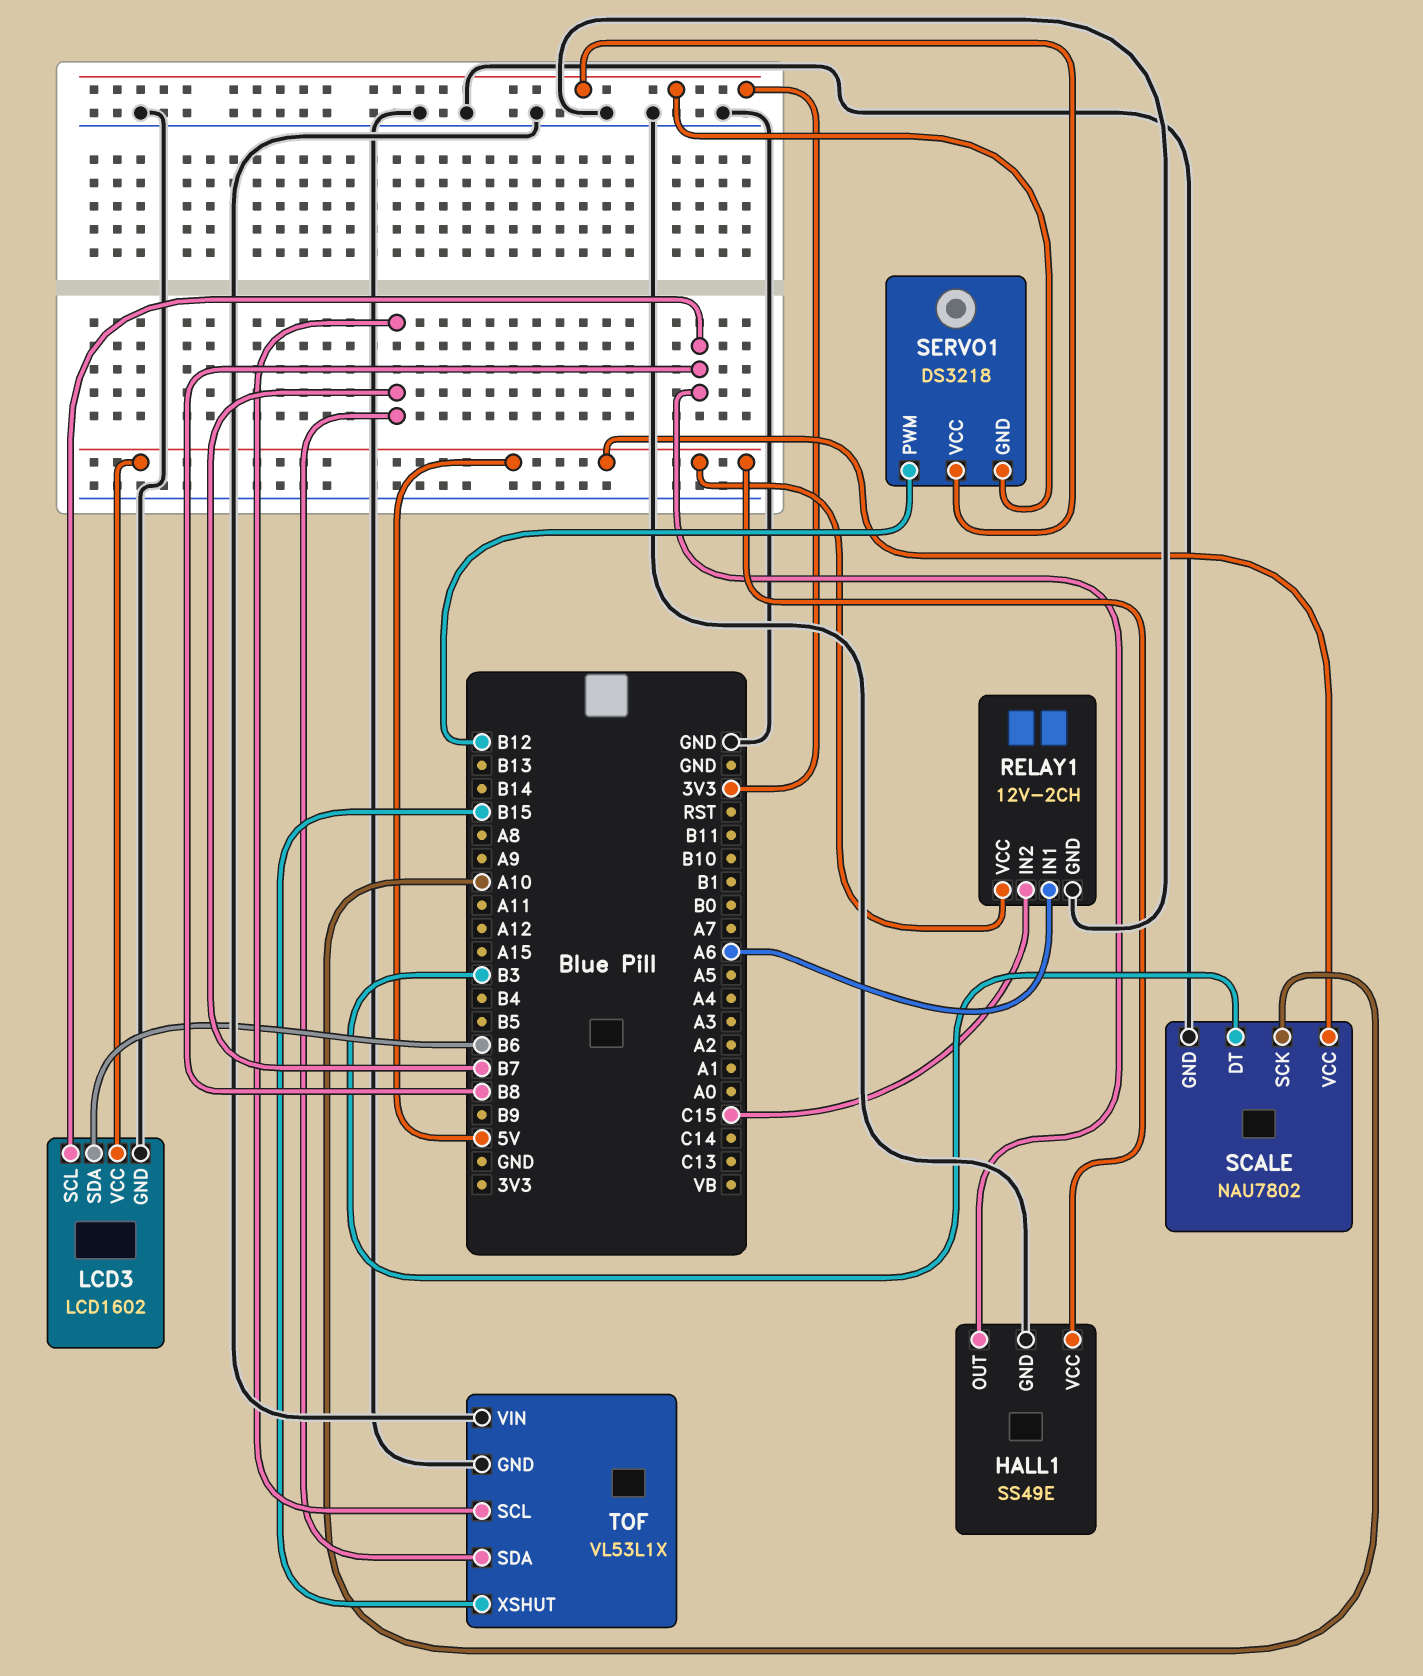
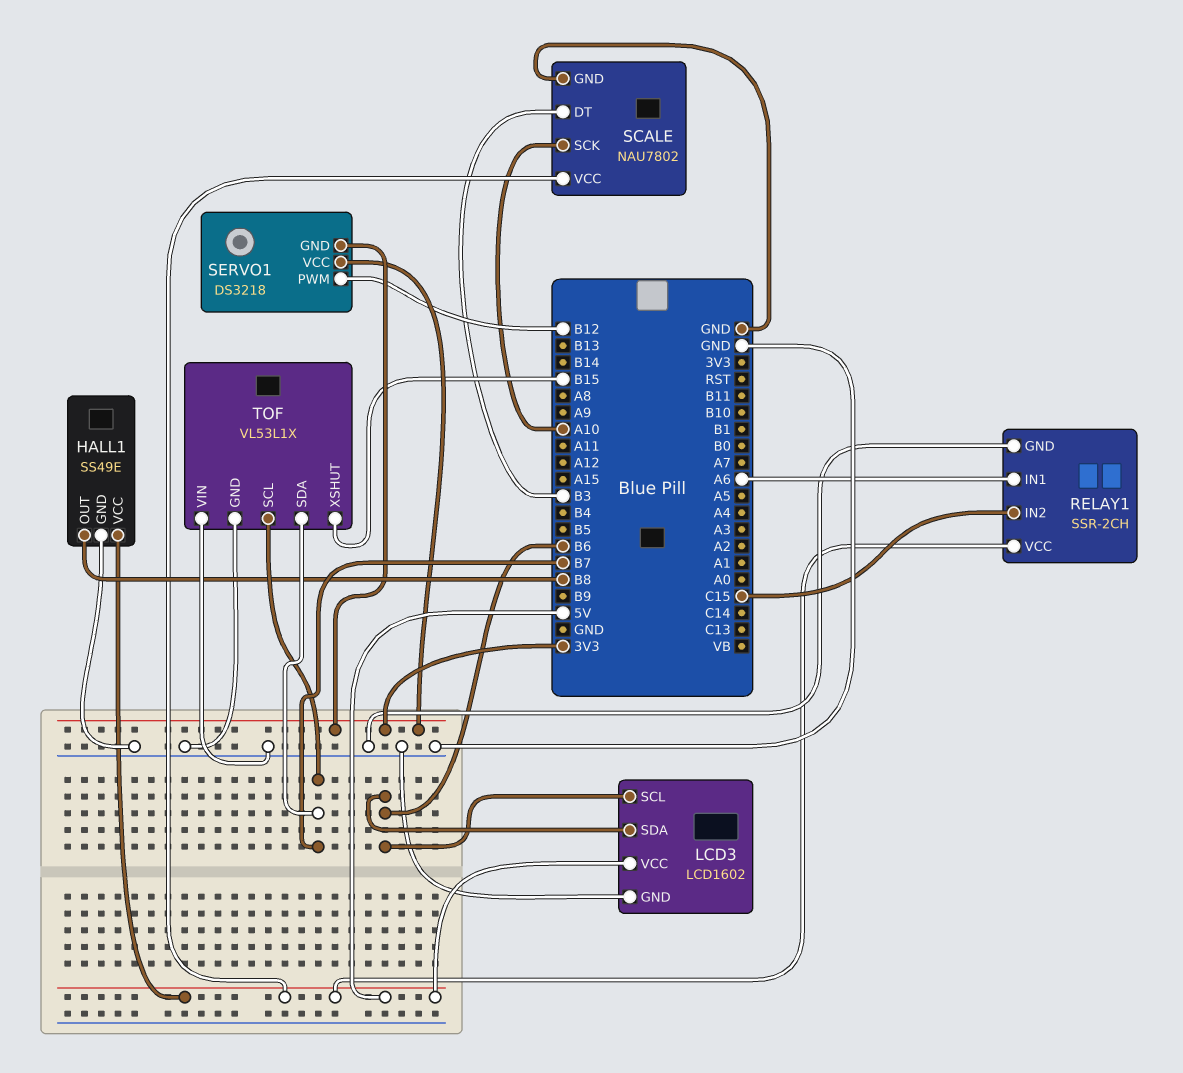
LCD3 pin SCL: B8 -> B6
RELAY1: 12V-2CH -> SSR-2CH

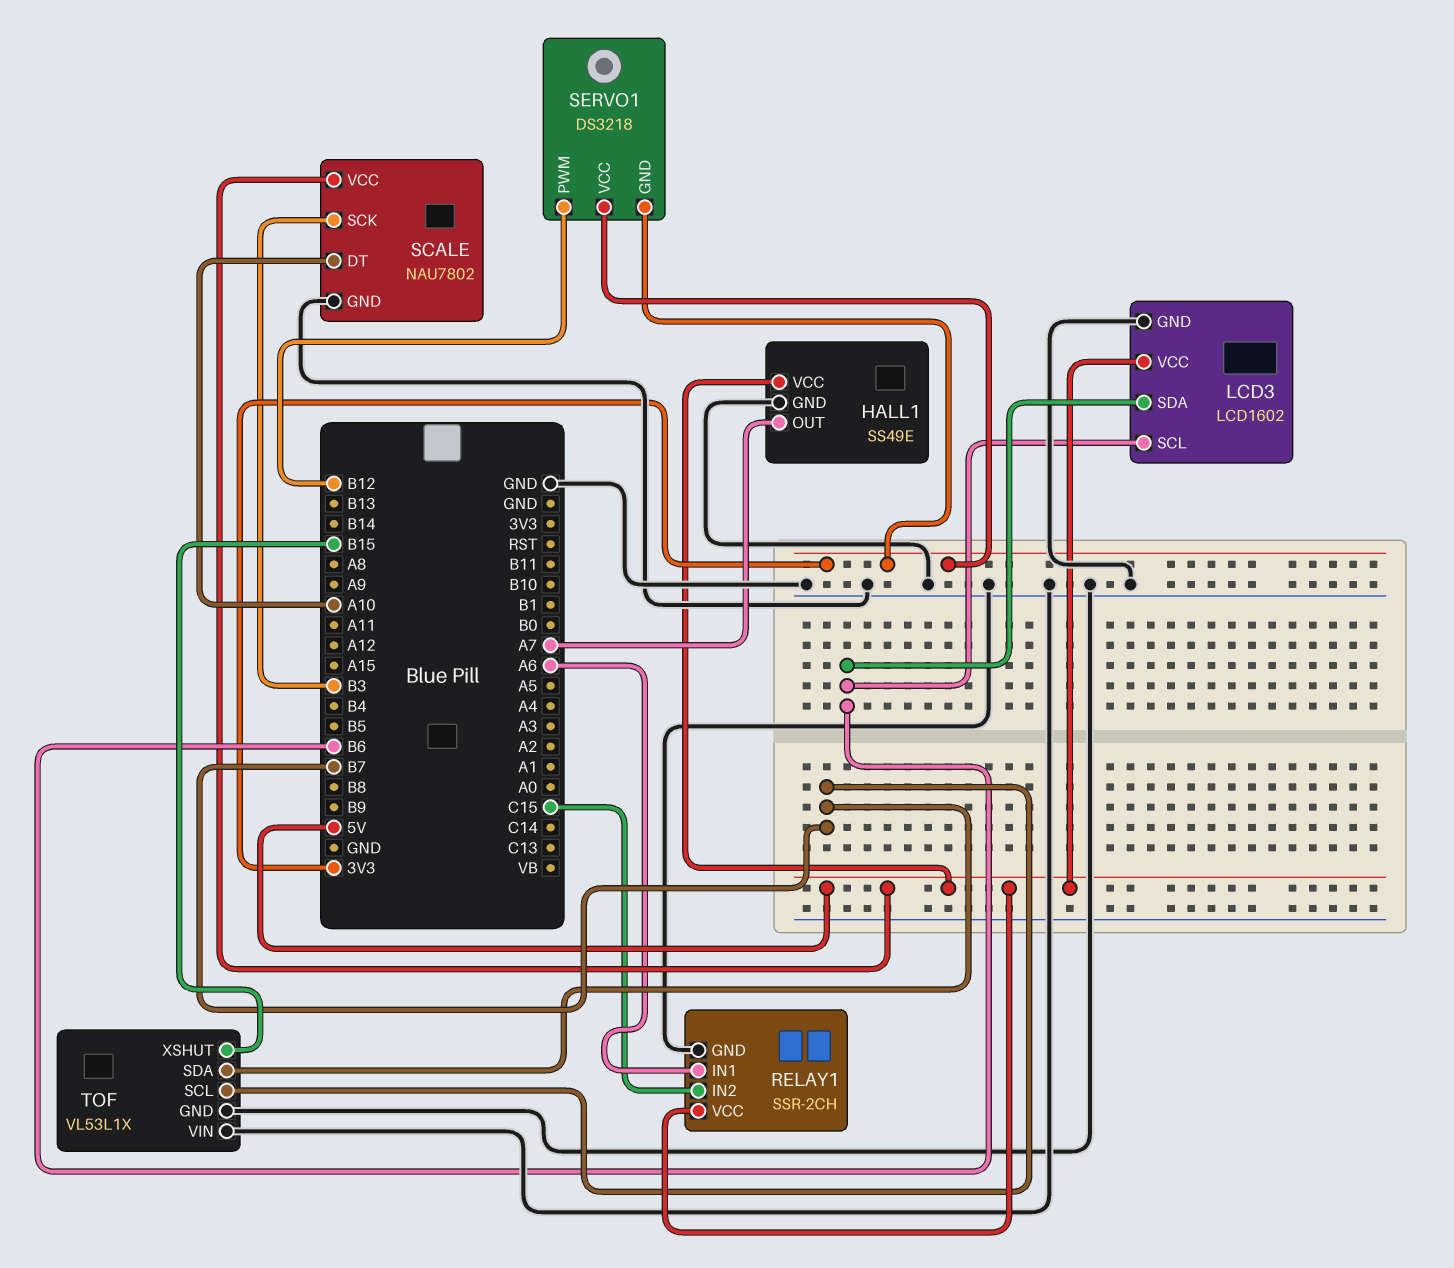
HALL1 pin OUT: B8 -> A7
SCALE pin DT: B3 -> A10
SCALE pin SCK: A10 -> B3

